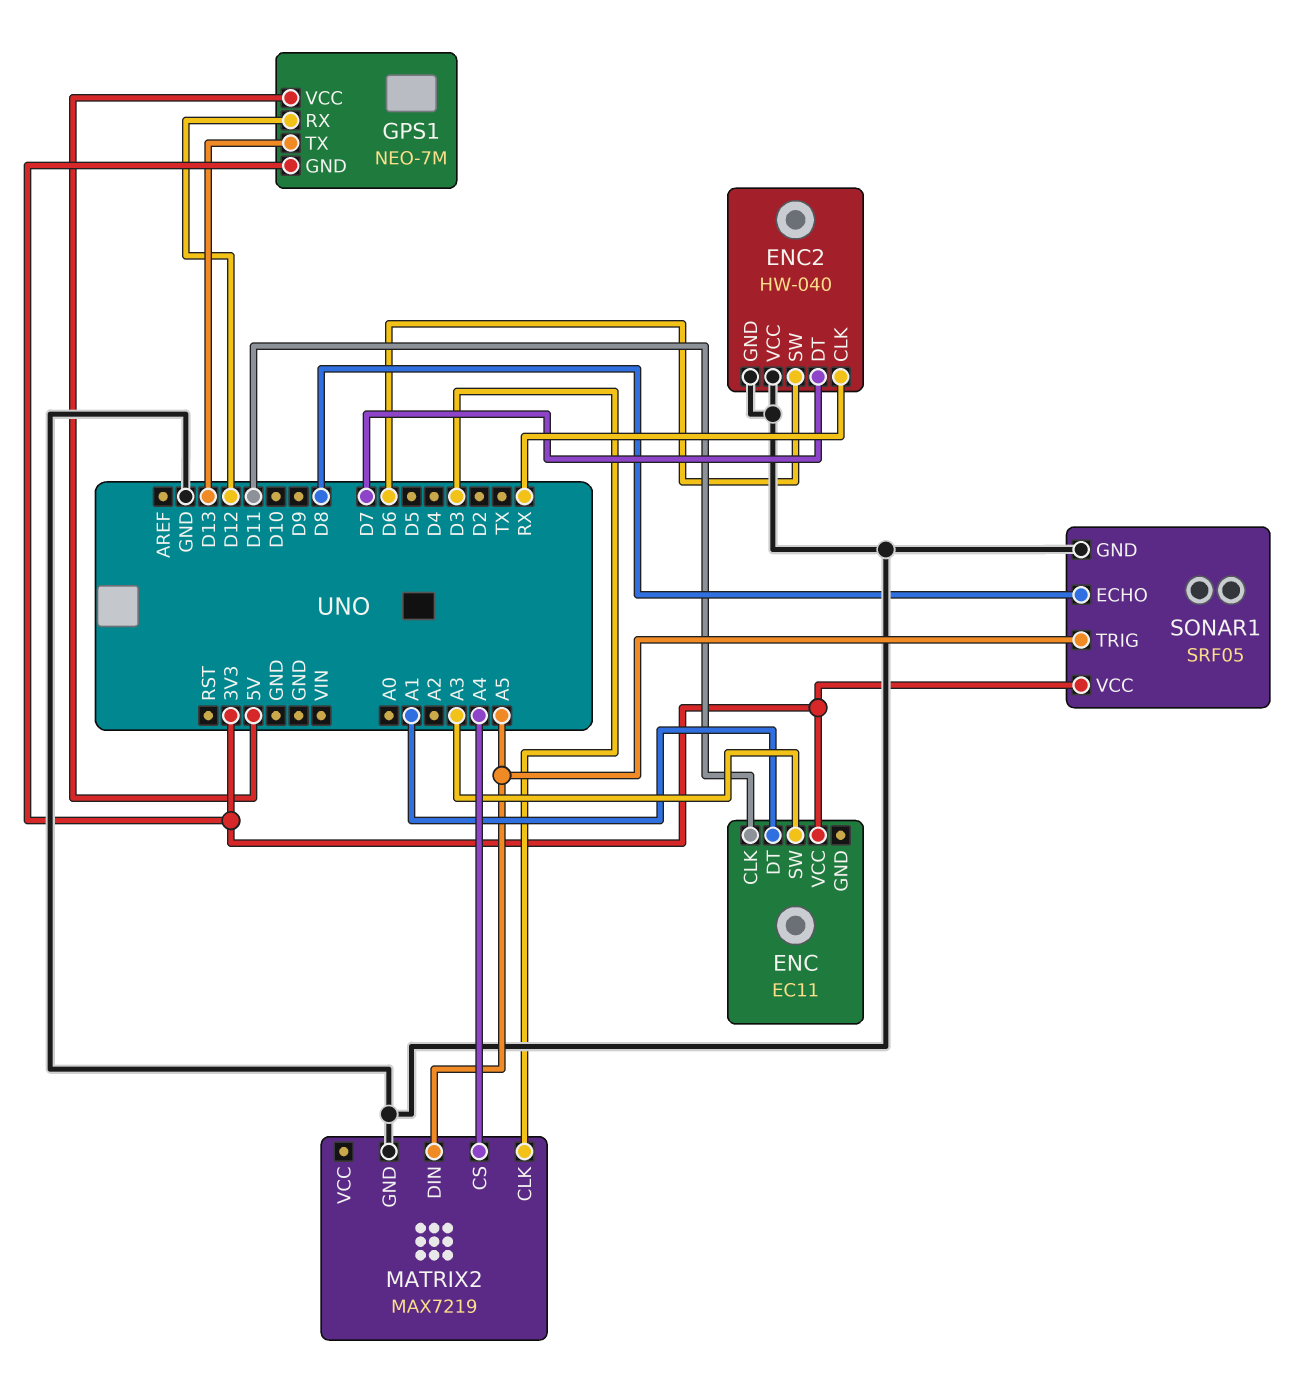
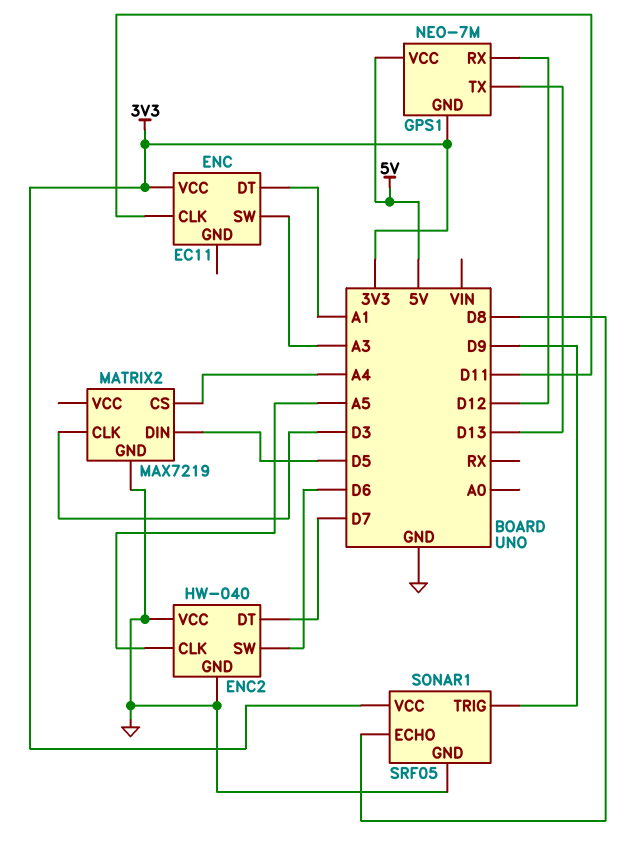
ENC2 pin CLK: RX -> A5
MATRIX2 pin DIN: A5 -> D5
SONAR1 pin TRIG: A5 -> D9

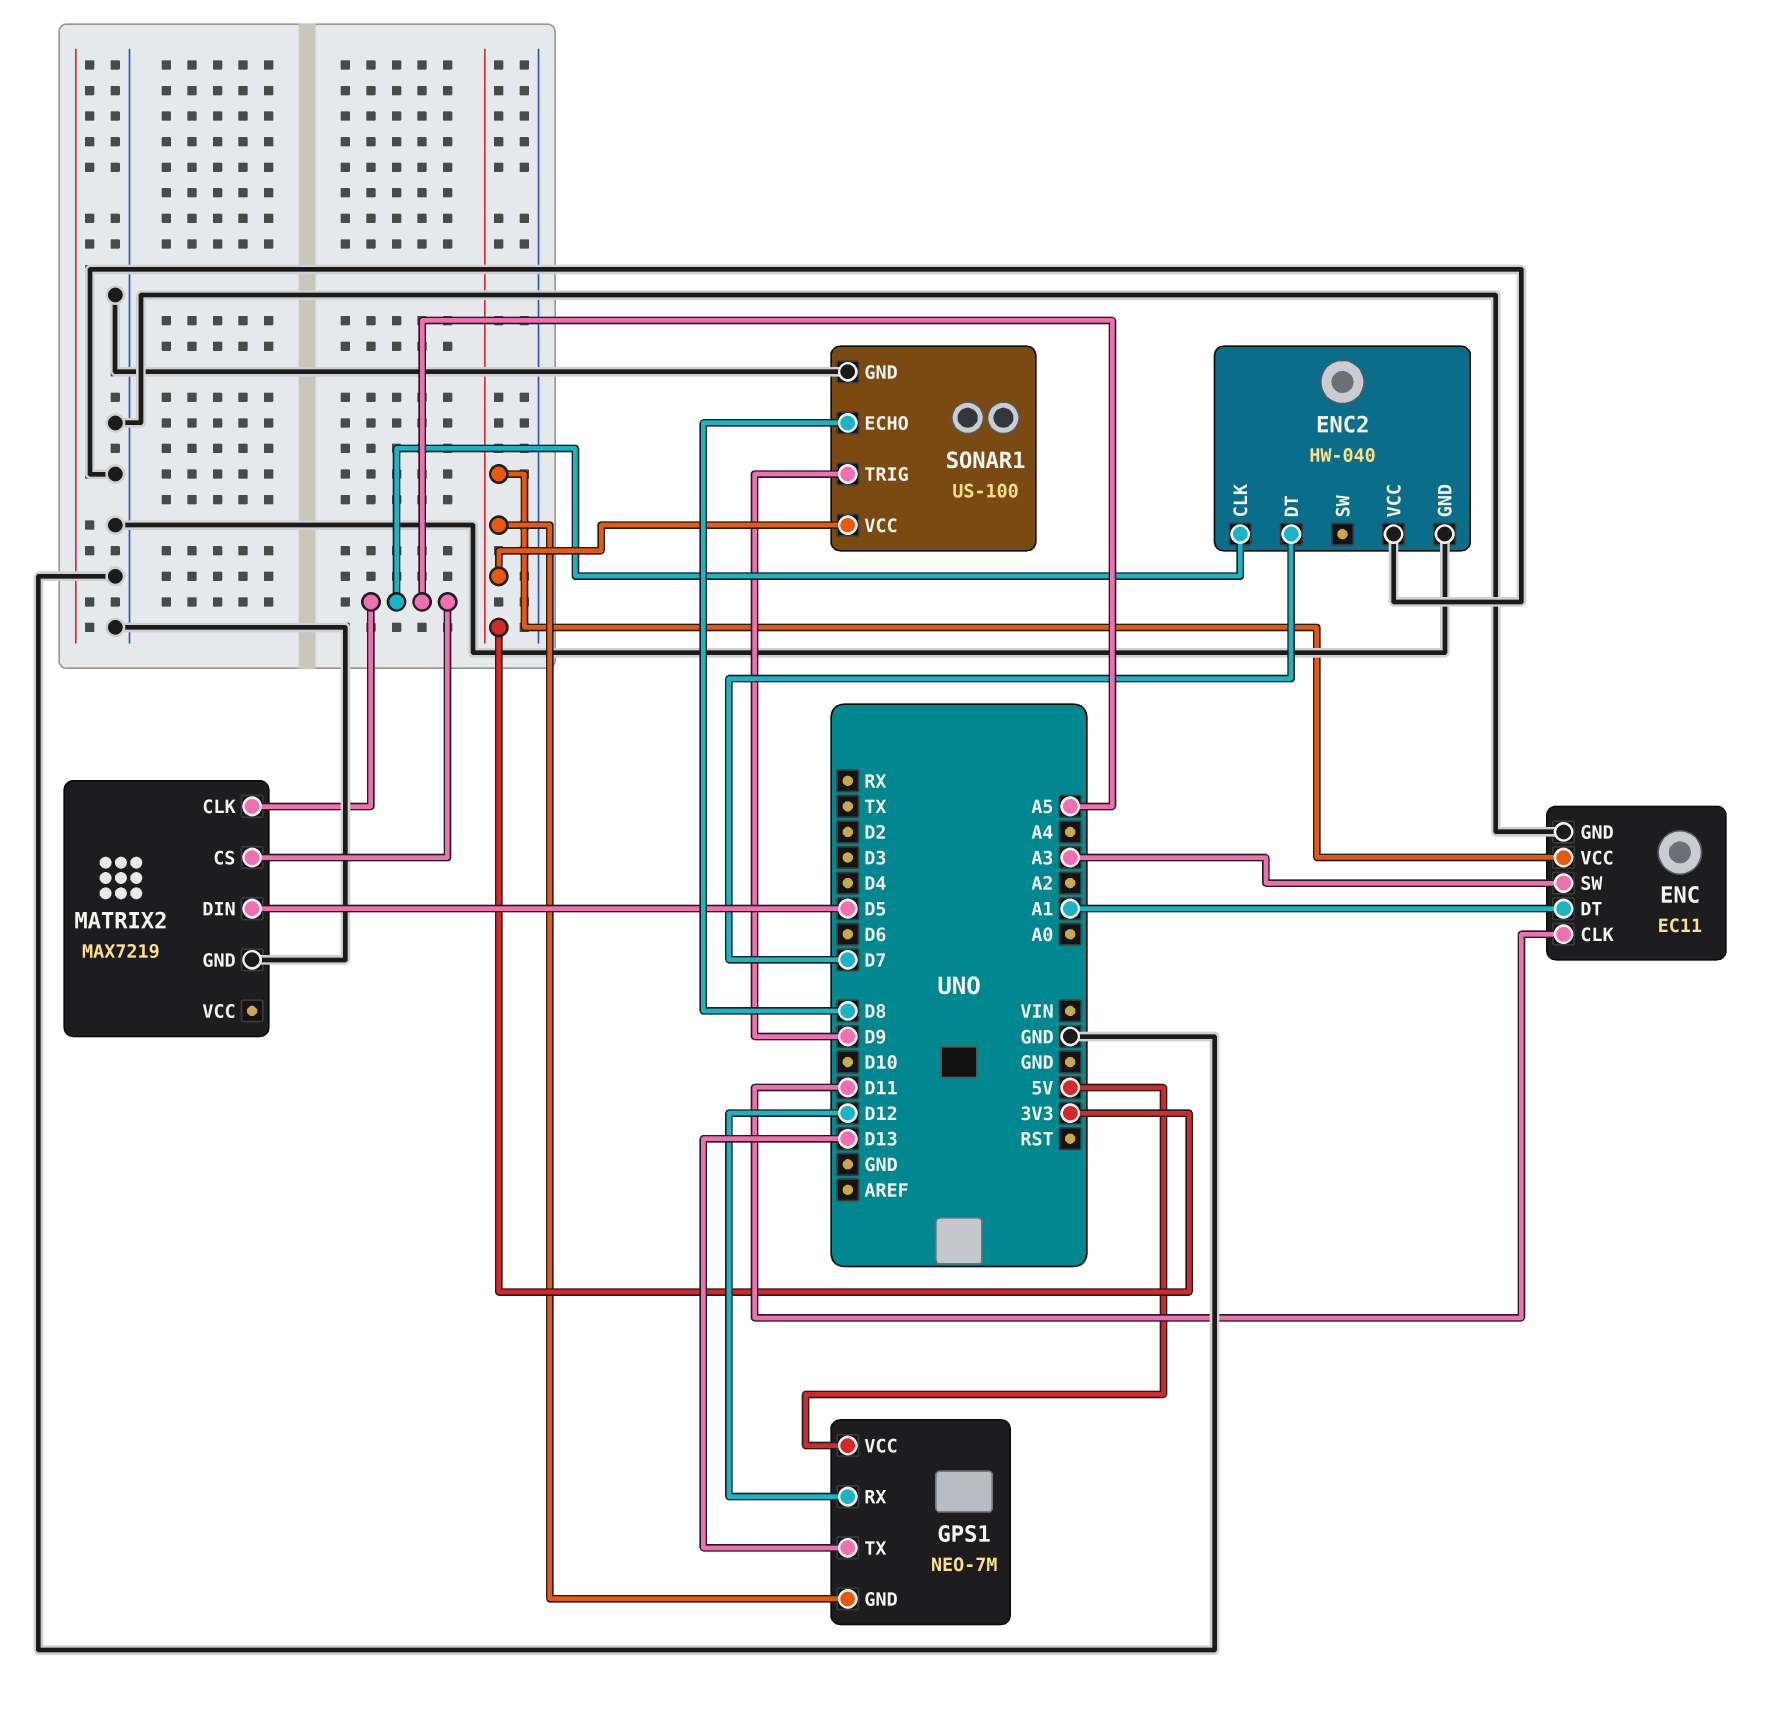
ENC pin GND: none -> GND
ENC2 pin SW: D6 -> none
MATRIX2 pin CLK: D3 -> A5
MATRIX2 pin CS: A4 -> A5
SONAR1: SRF05 -> US-100

